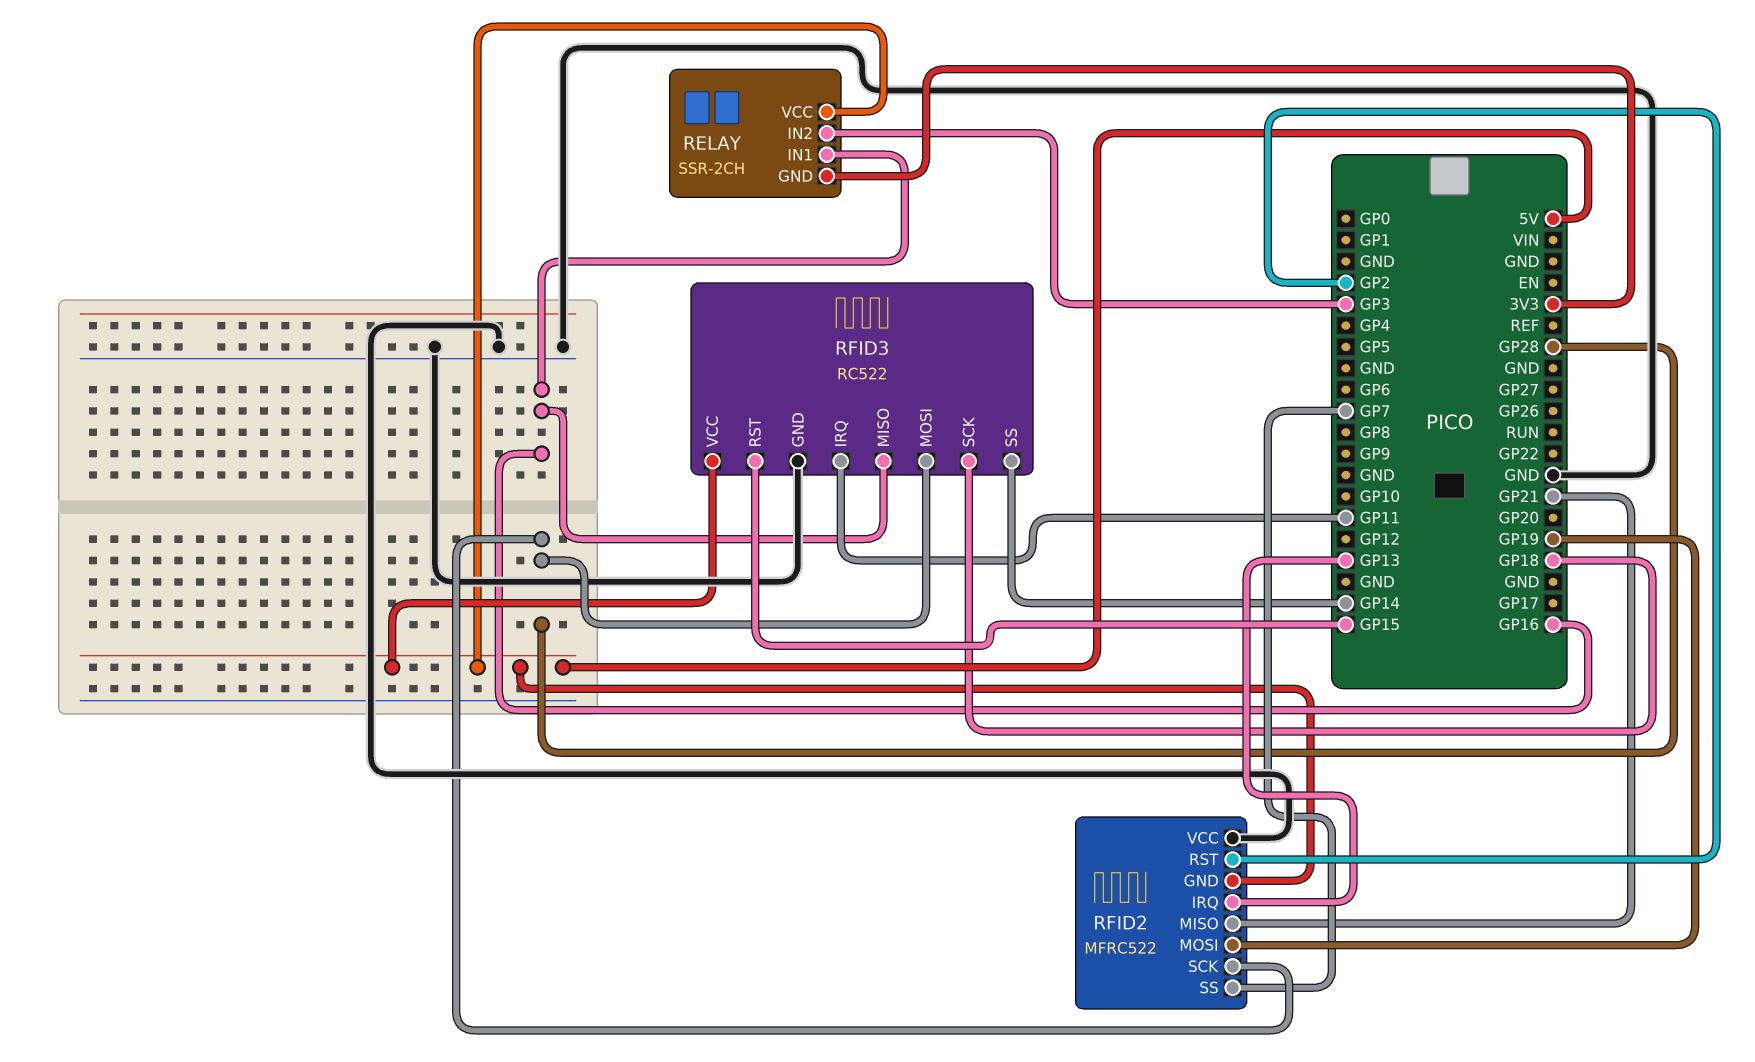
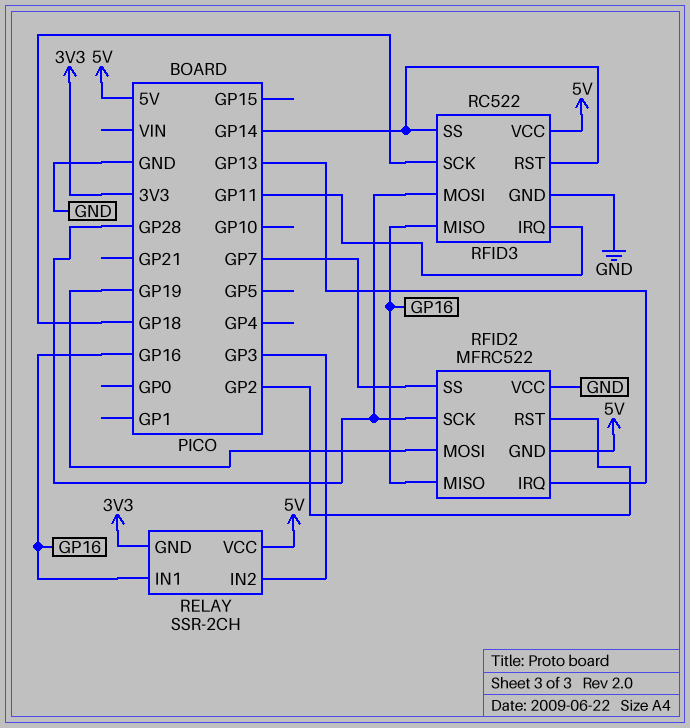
RFID2 pin MISO: GP21 -> GP16
RFID3 pin RST: GP15 -> GP14

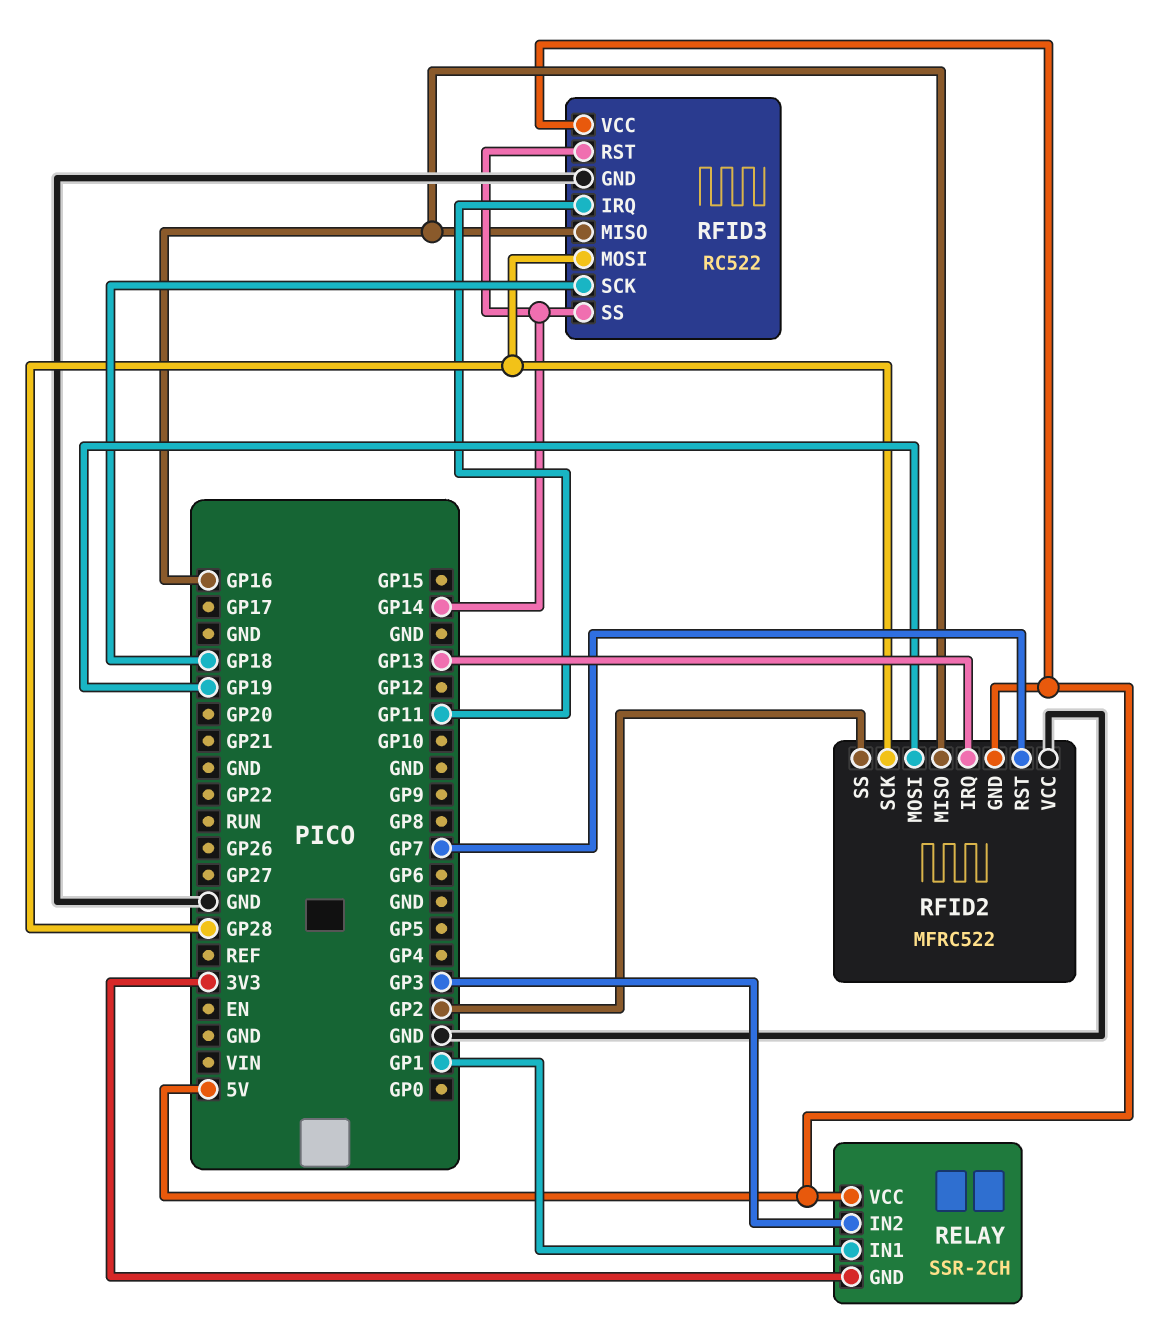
RELAY pin IN1: GP16 -> GP1
RFID2 pin RST: GP2 -> GP7
RFID2 pin SS: GP7 -> GP2

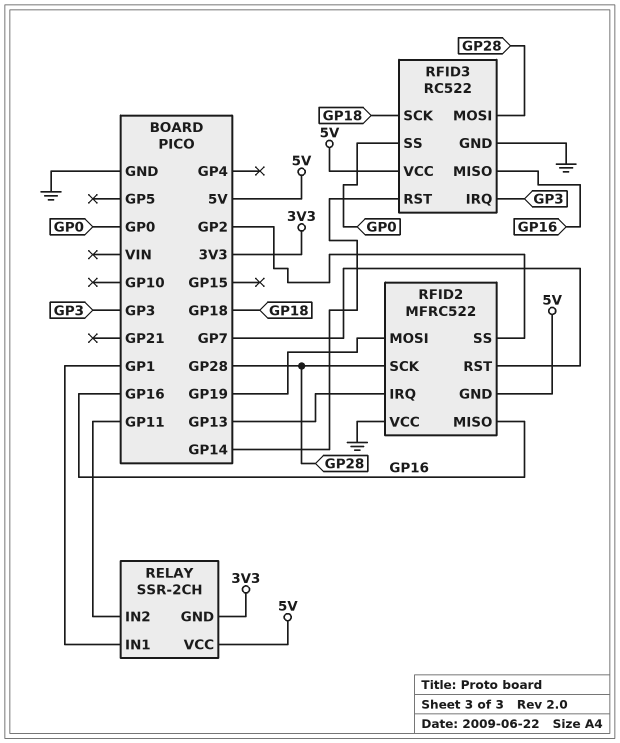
RELAY pin IN2: GP3 -> GP11
RFID3 pin IRQ: GP11 -> GP3
RFID3 pin SS: GP14 -> GP0

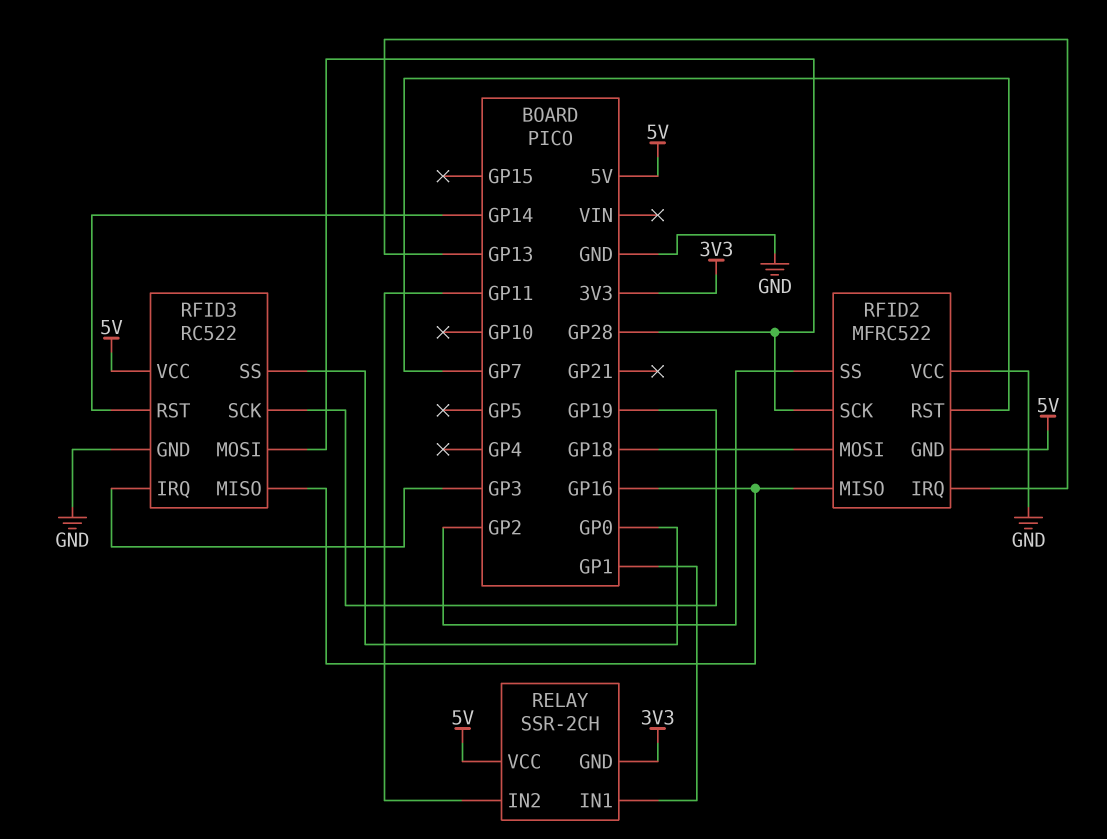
RFID2 pin MOSI: GP19 -> GP18
RFID3 pin SCK: GP18 -> GP19

